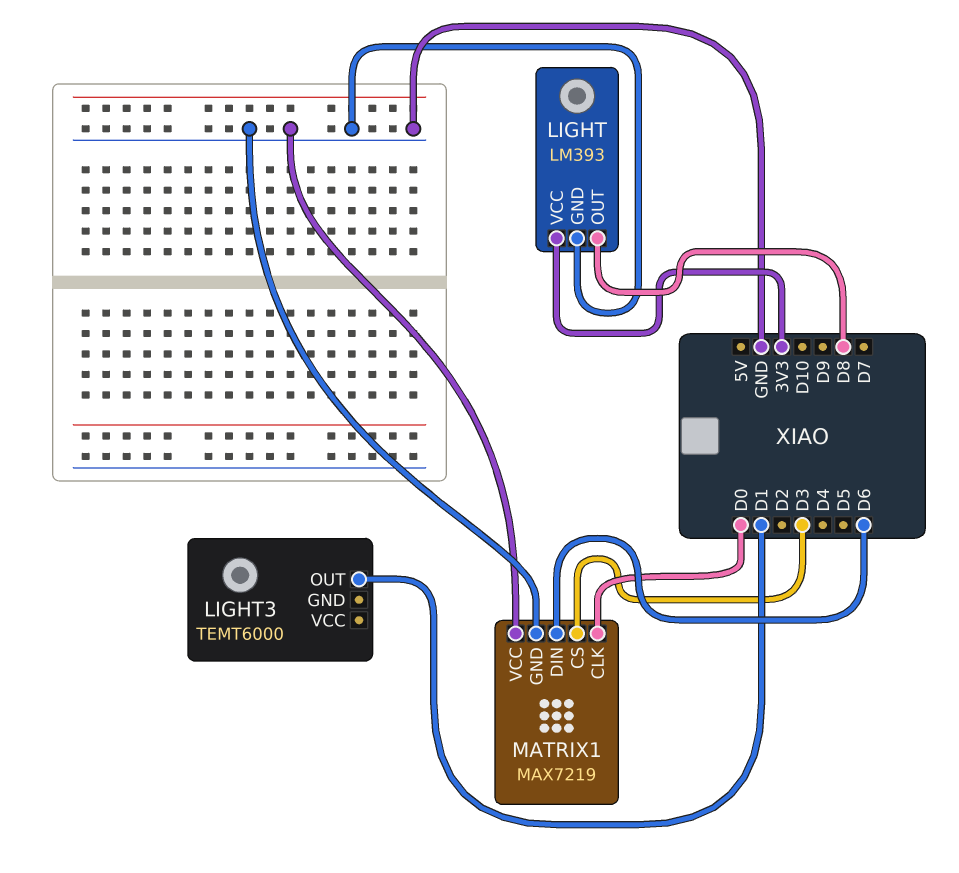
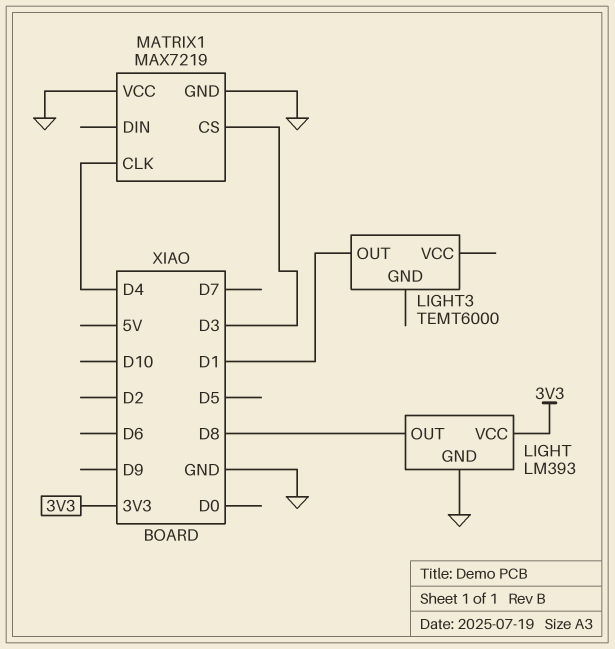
MATRIX1 pin CLK: D0 -> D4
MATRIX1 pin DIN: D6 -> none

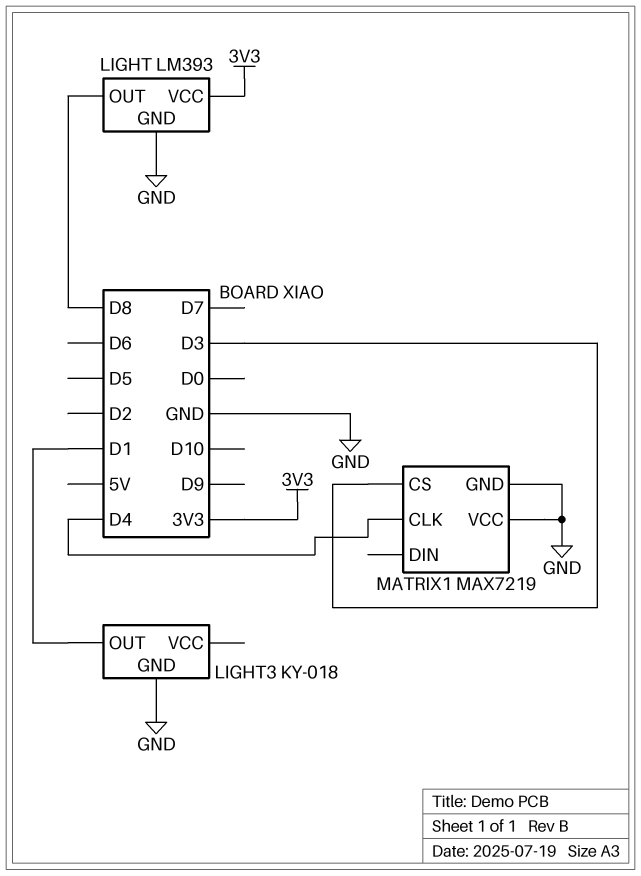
LIGHT3: TEMT6000 -> KY-018
LIGHT3 pin GND: none -> GND

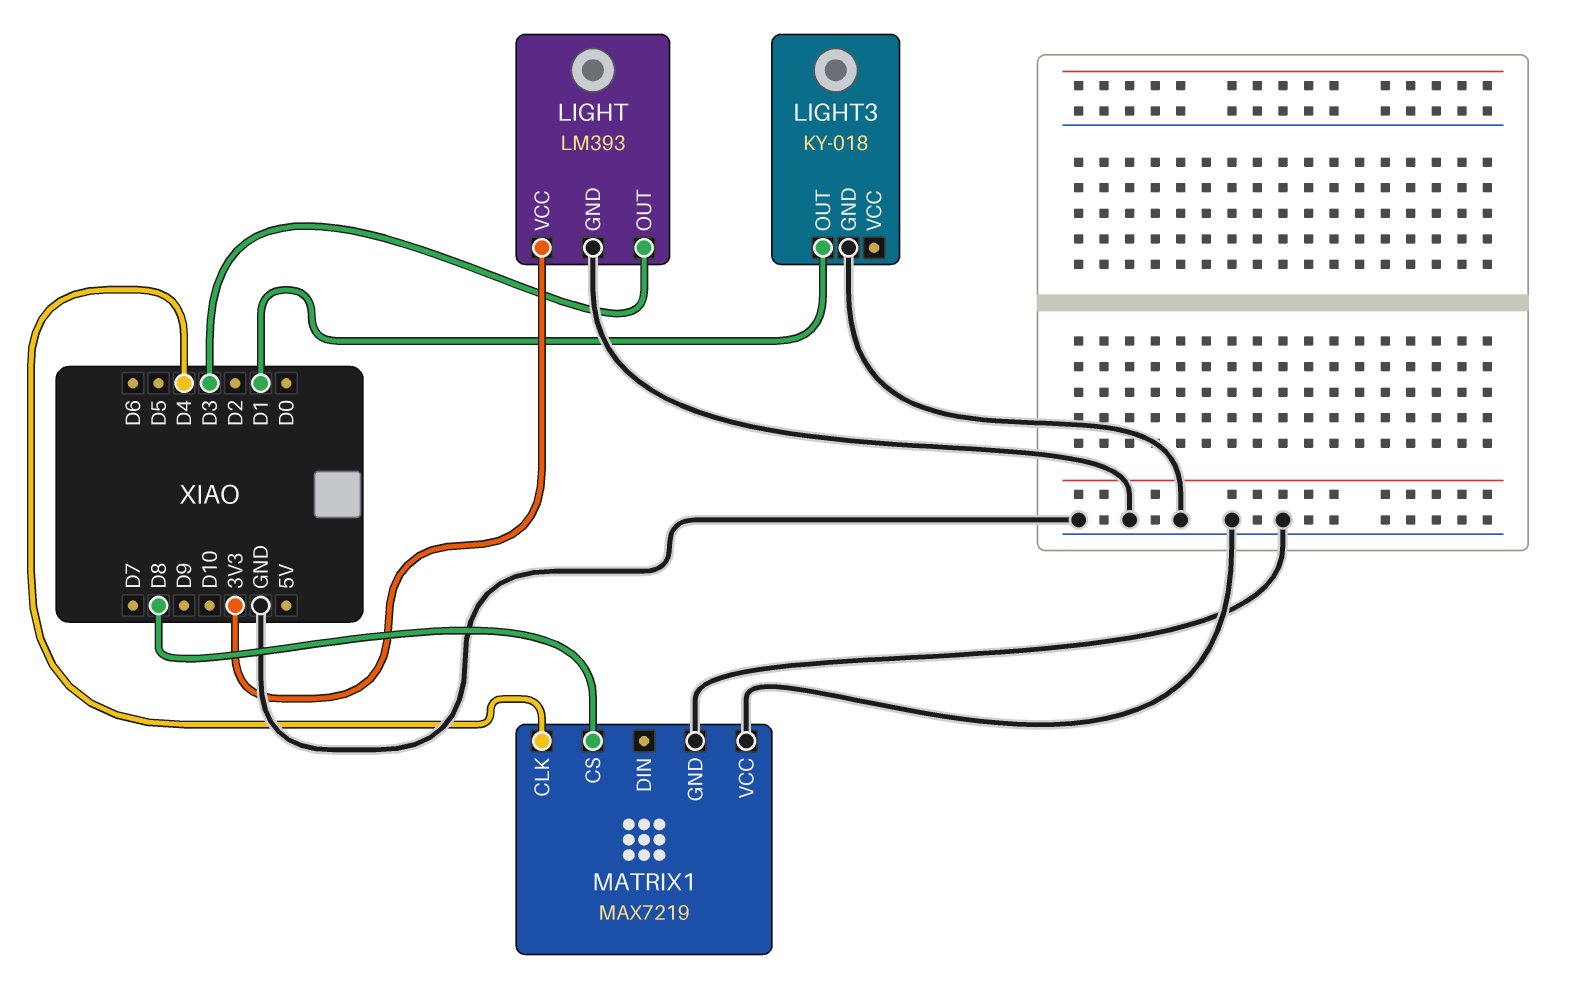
LIGHT pin OUT: D8 -> D3
MATRIX1 pin CS: D3 -> D8

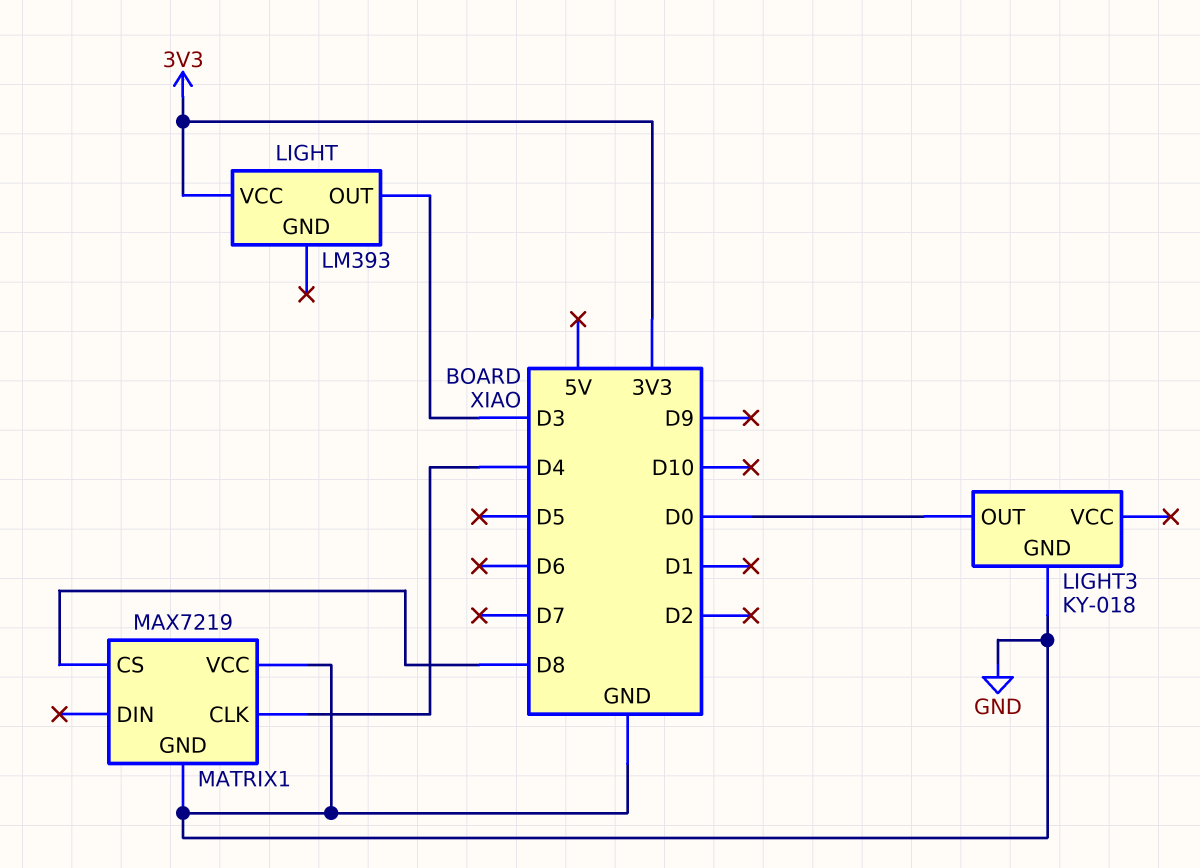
LIGHT pin GND: GND -> none
LIGHT3 pin OUT: D1 -> D0

